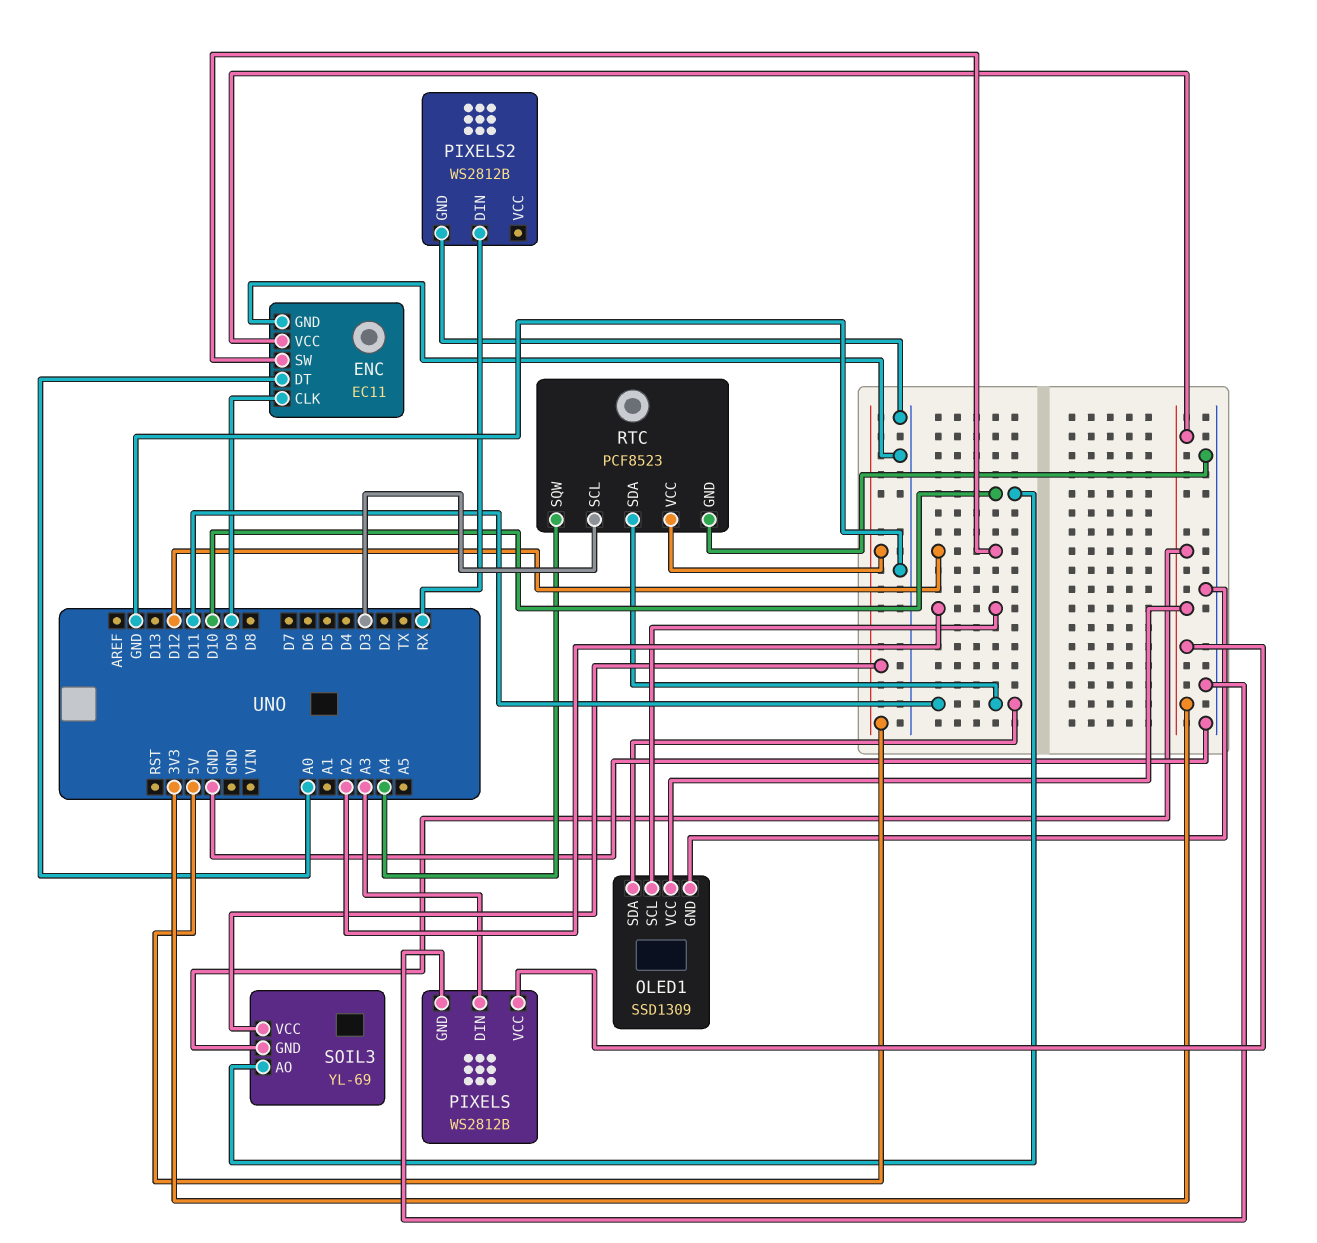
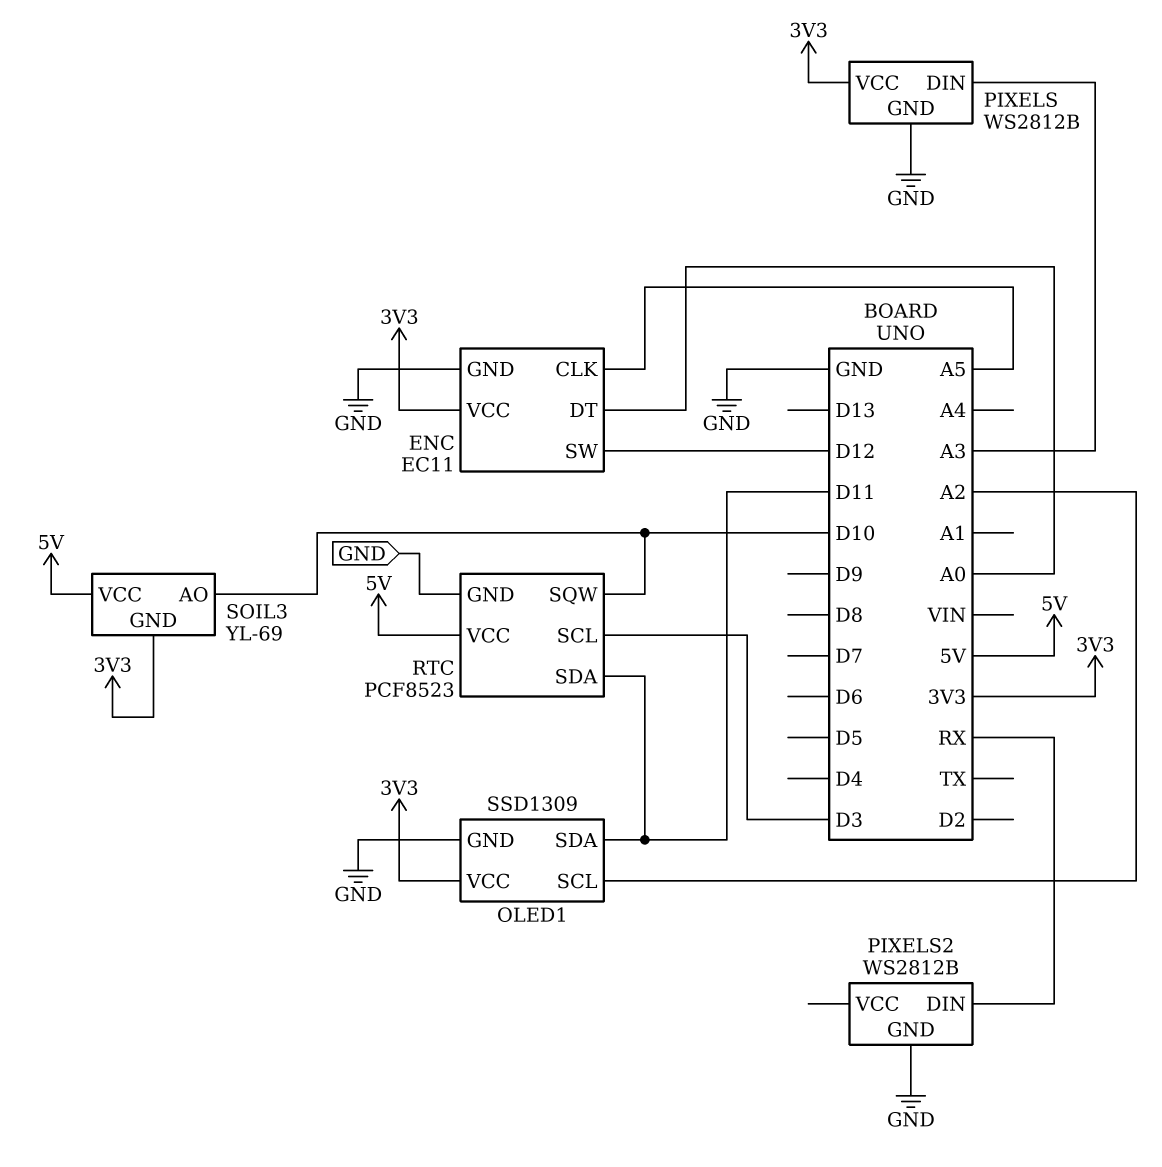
ENC pin CLK: D9 -> A5
RTC pin SQW: A4 -> D10

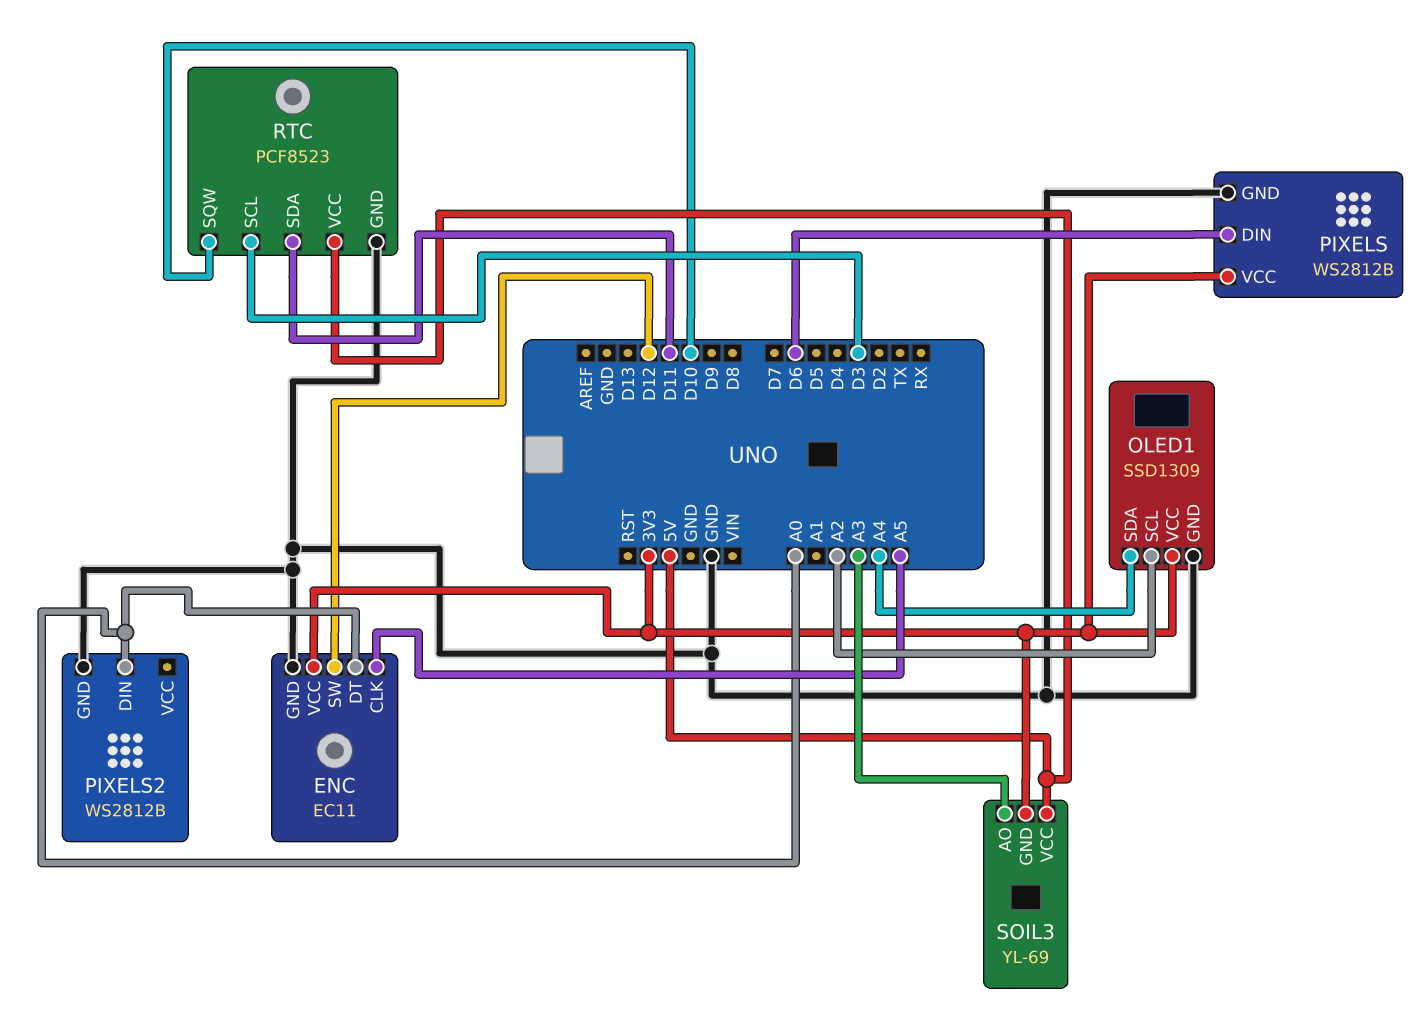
OLED1 pin SDA: D11 -> A4
PIXELS pin DIN: A3 -> D6
PIXELS2 pin DIN: RX -> A0
SOIL3 pin AO: D10 -> A3

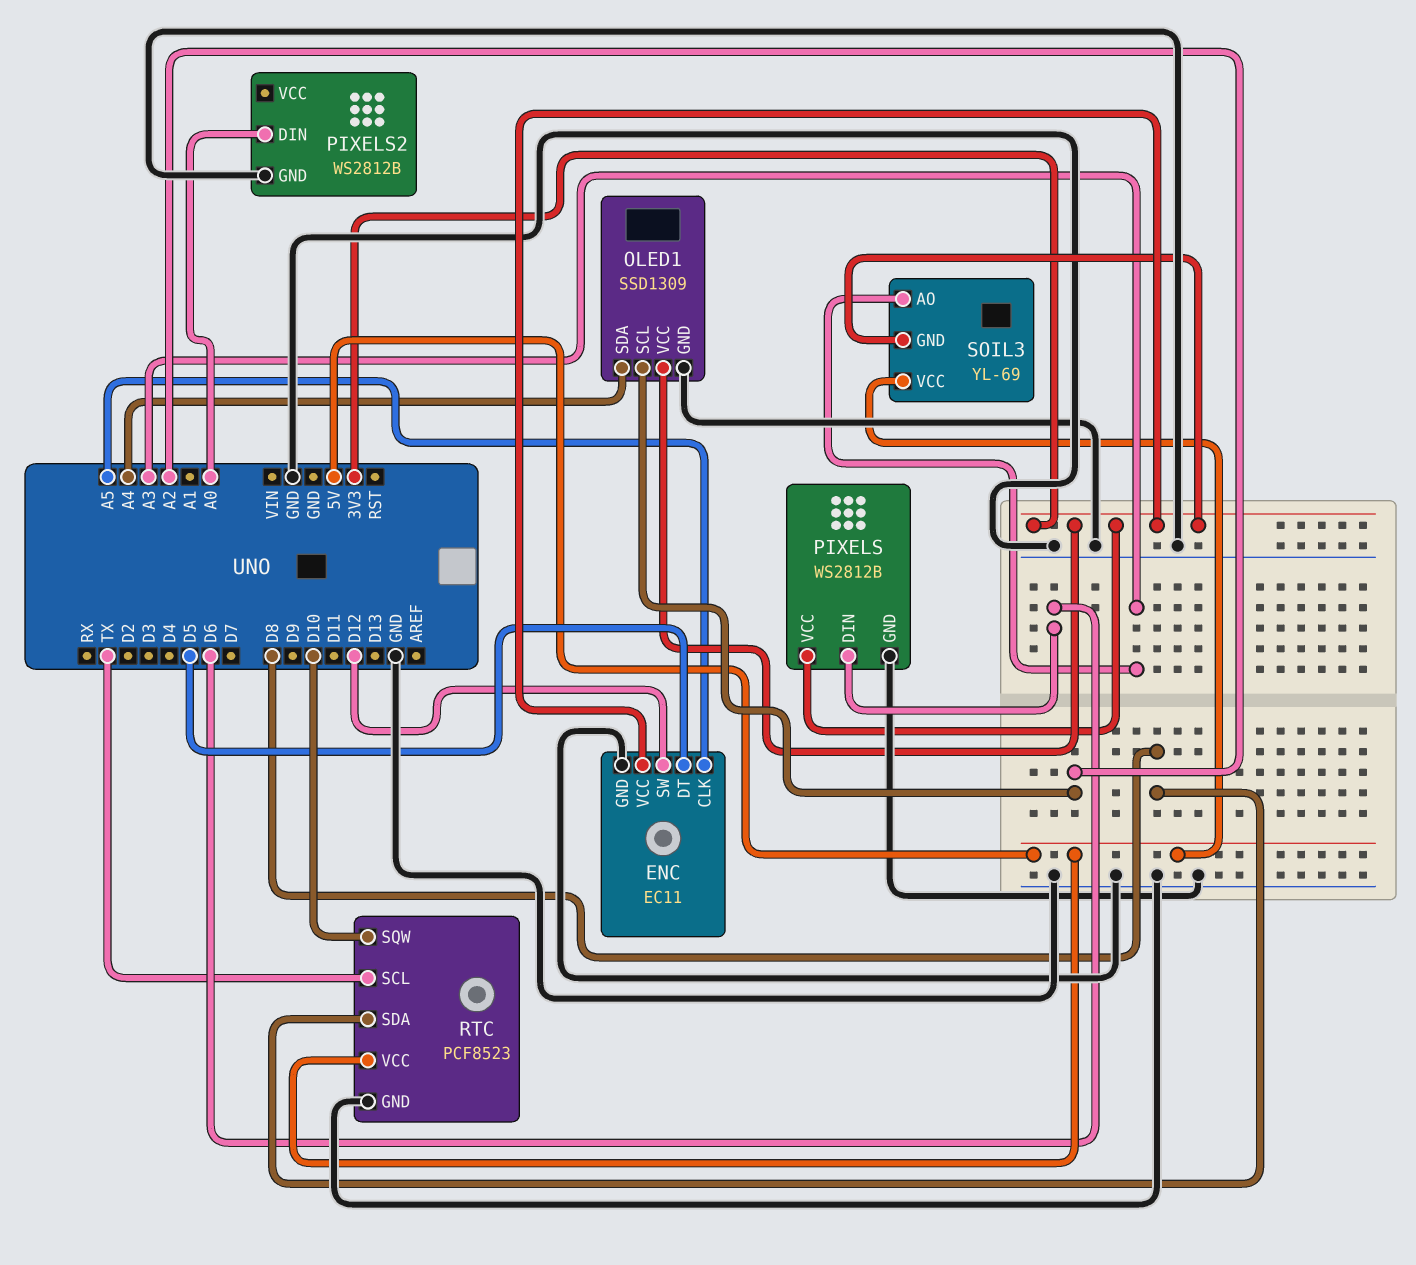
ENC pin DT: A0 -> D5
RTC pin SCL: D3 -> TX
RTC pin SDA: D11 -> D8

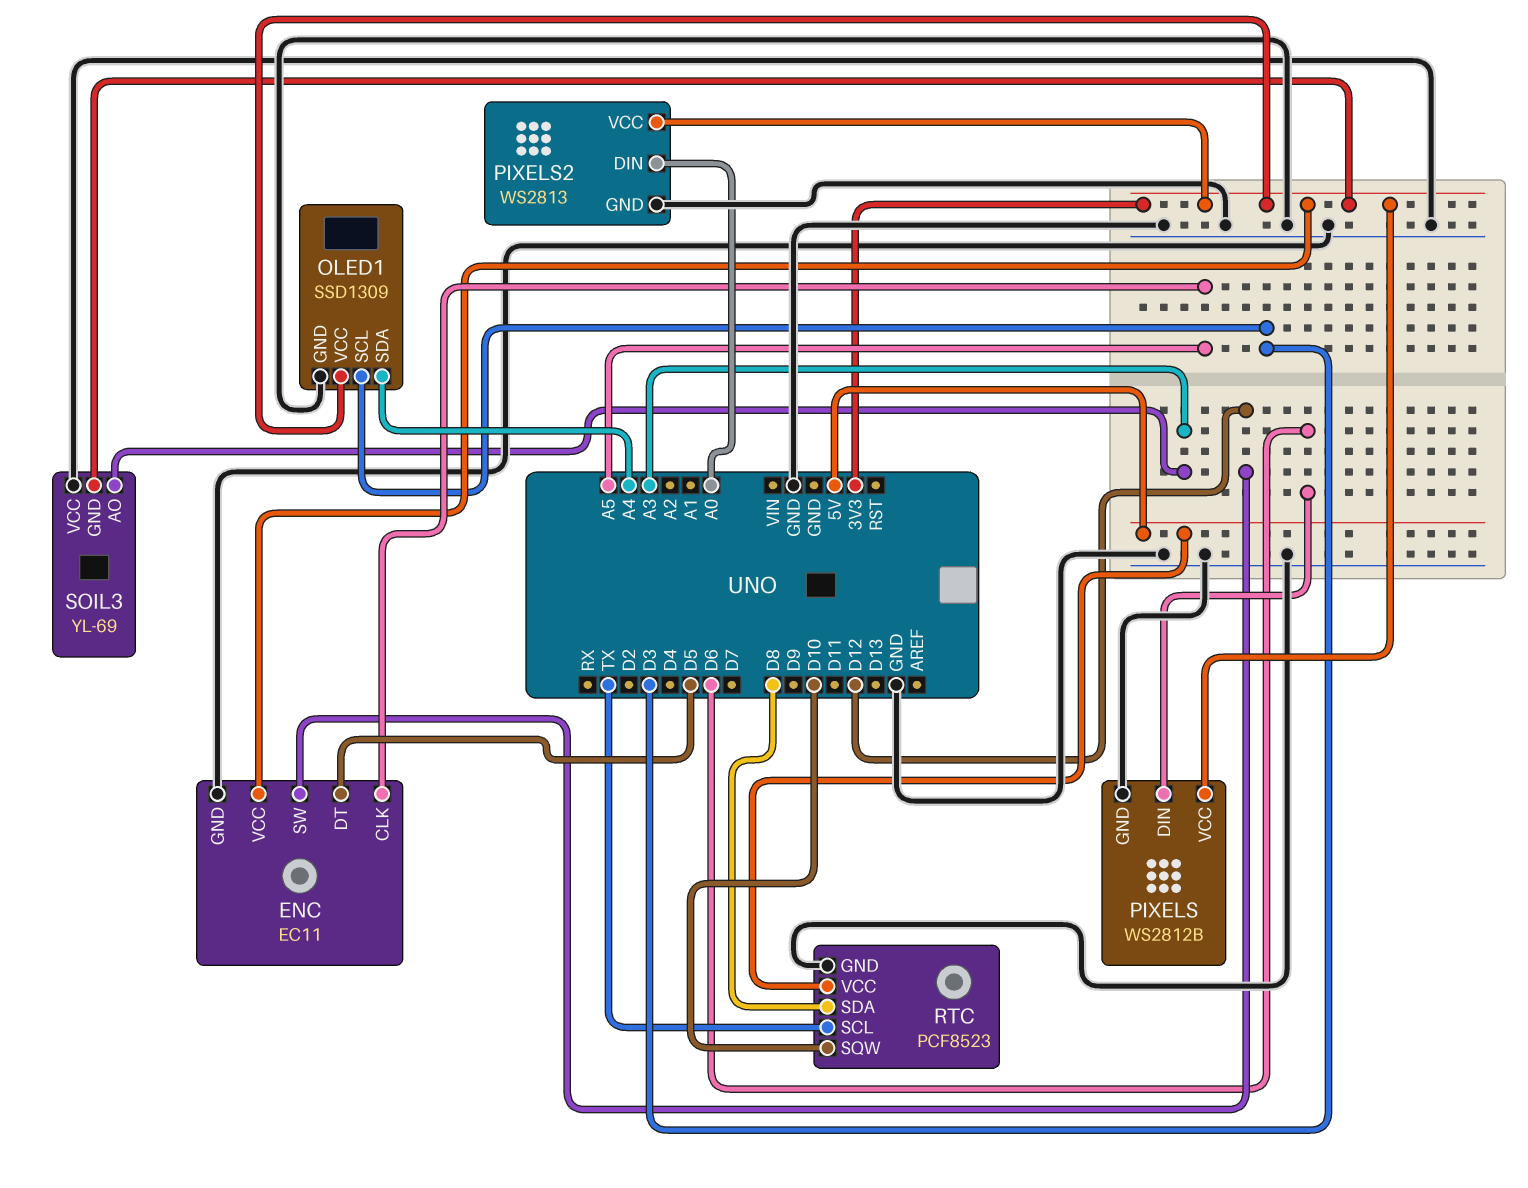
OLED1 pin SCL: A2 -> D3
PIXELS2: WS2812B -> WS2813
PIXELS2 pin VCC: none -> 3V3
SOIL3 pin VCC: 5V -> GND

